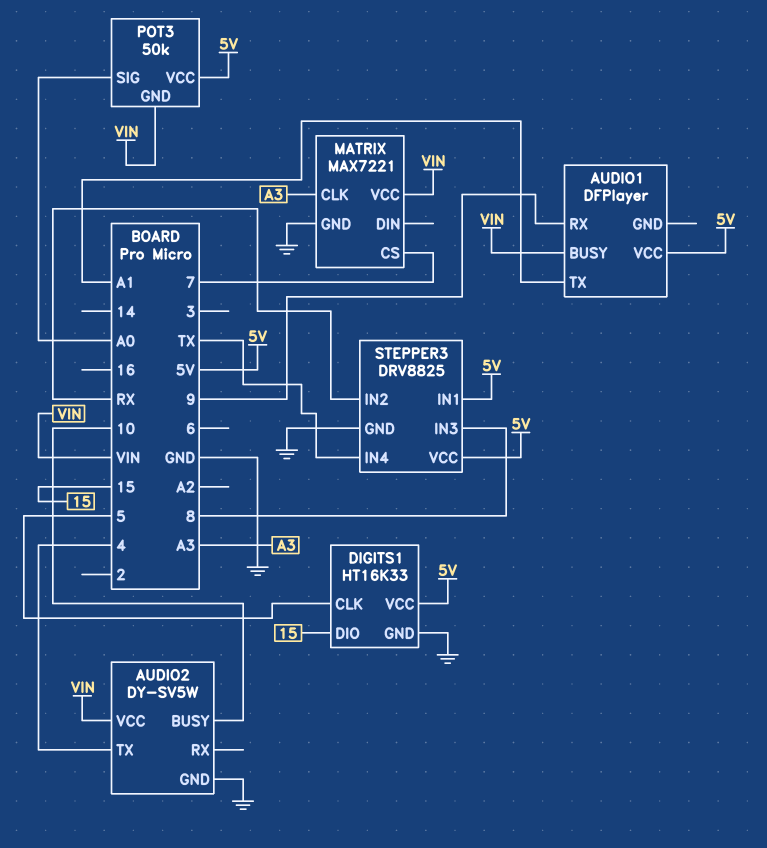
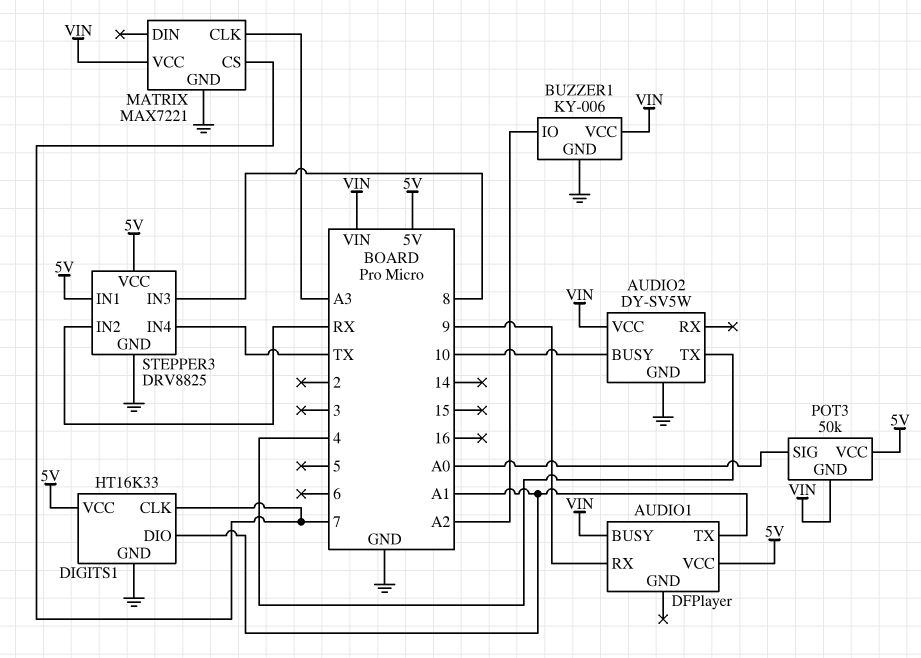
BUZZER1: none -> KY-006
BUZZER1 pin GND: none -> GND
BUZZER1 pin IO: none -> A2
BUZZER1 pin VCC: none -> VIN
DIGITS1 pin CLK: 5 -> 7
DIGITS1 pin DIO: 15 -> A1

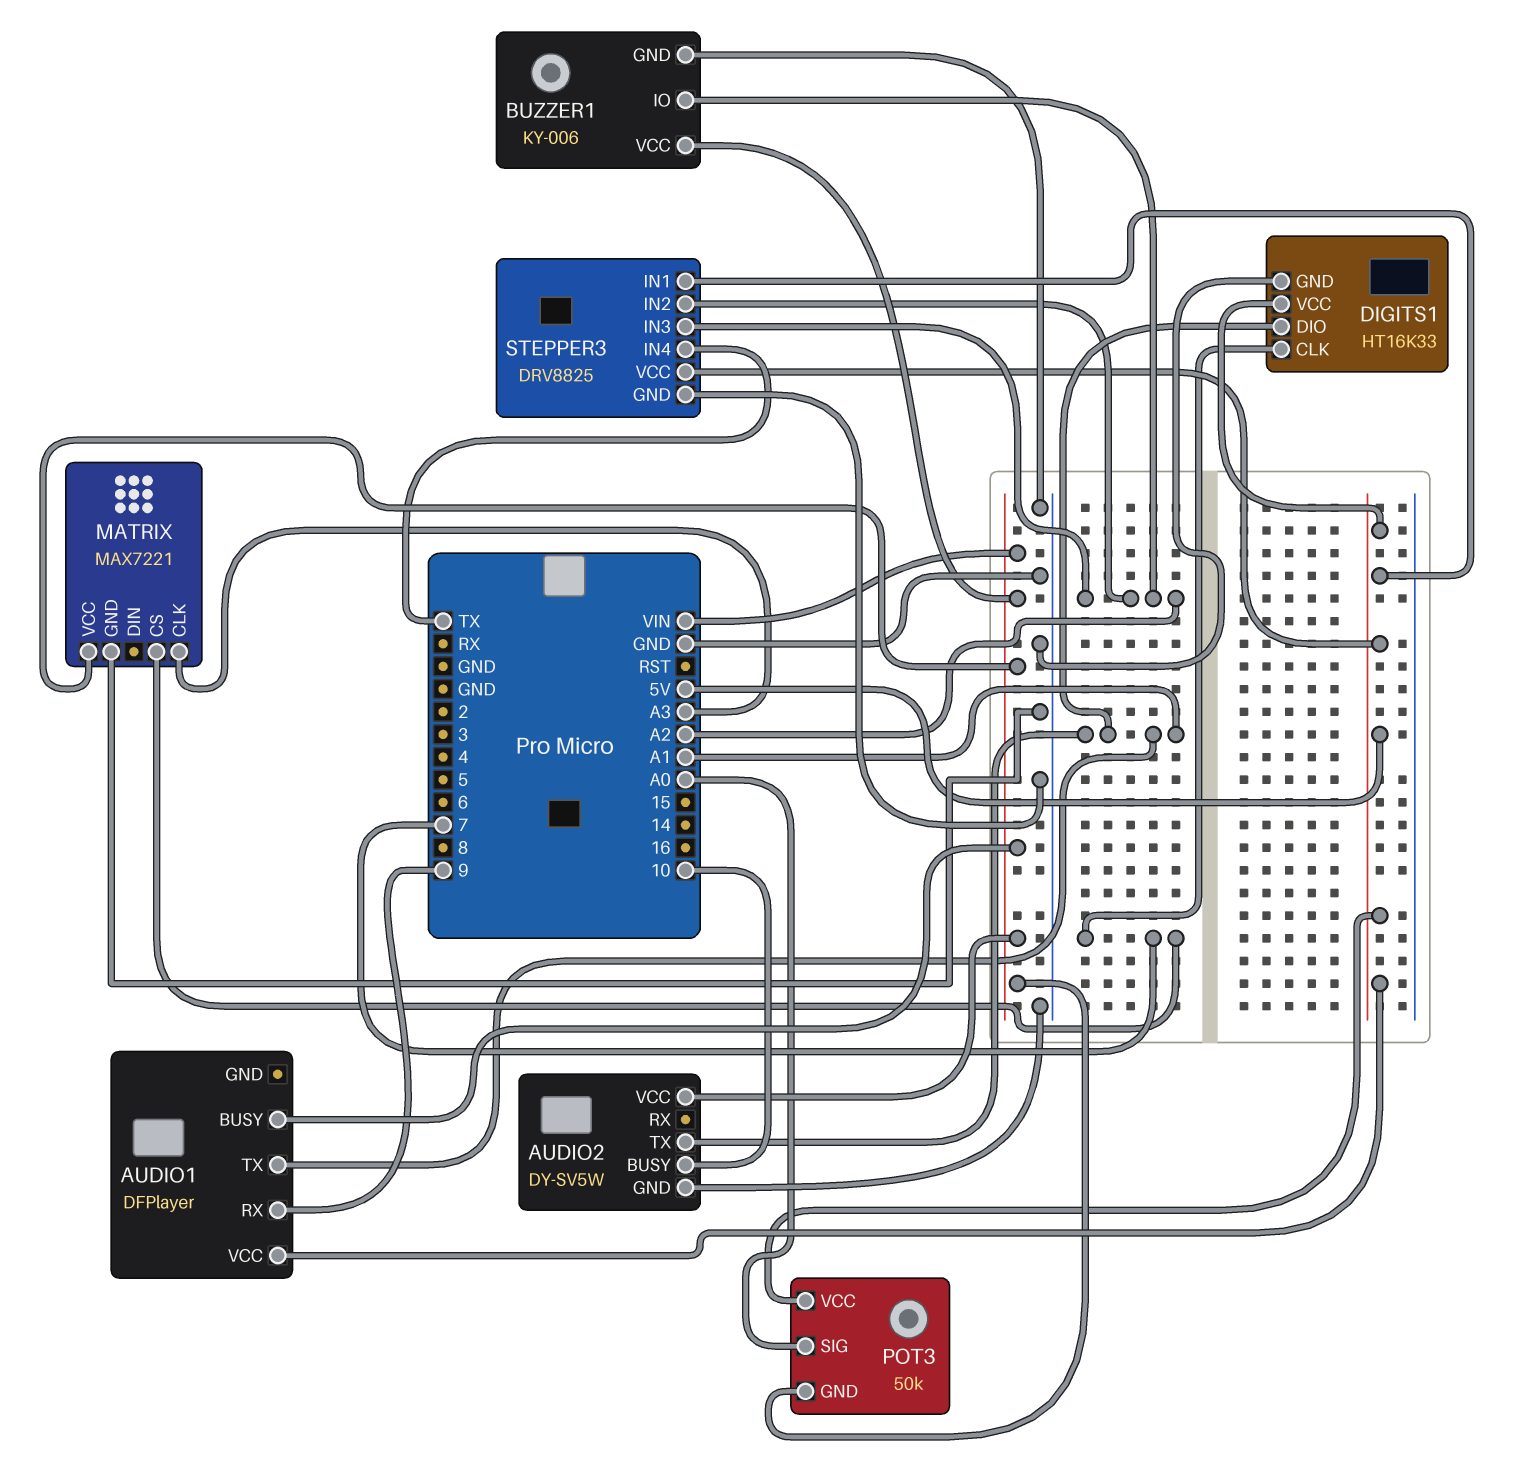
AUDIO2 pin TX: 4 -> A1
STEPPER3 pin IN2: RX -> A2
STEPPER3 pin IN3: 8 -> A2

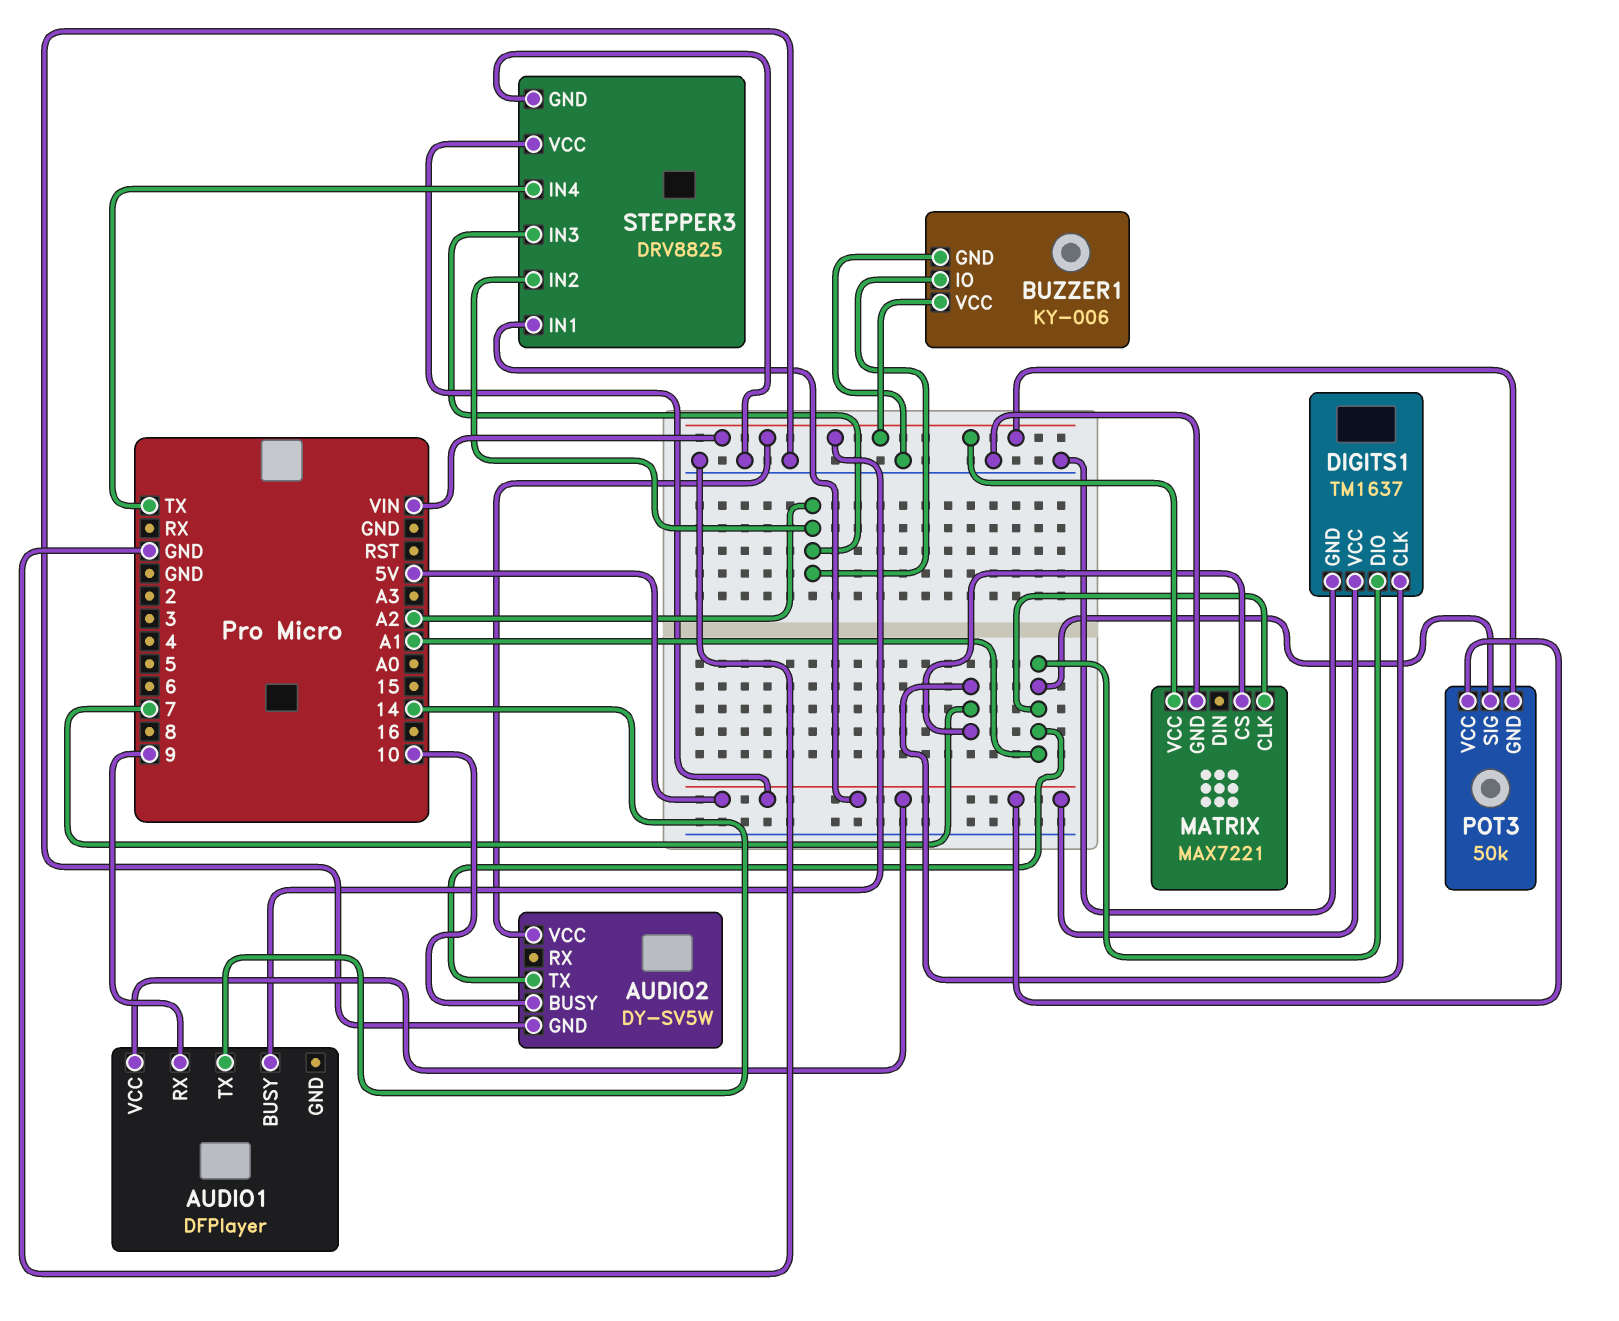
AUDIO1 pin TX: A1 -> 14
DIGITS1: HT16K33 -> TM1637
MATRIX pin CLK: A3 -> A1
POT3 pin SIG: A0 -> A1

